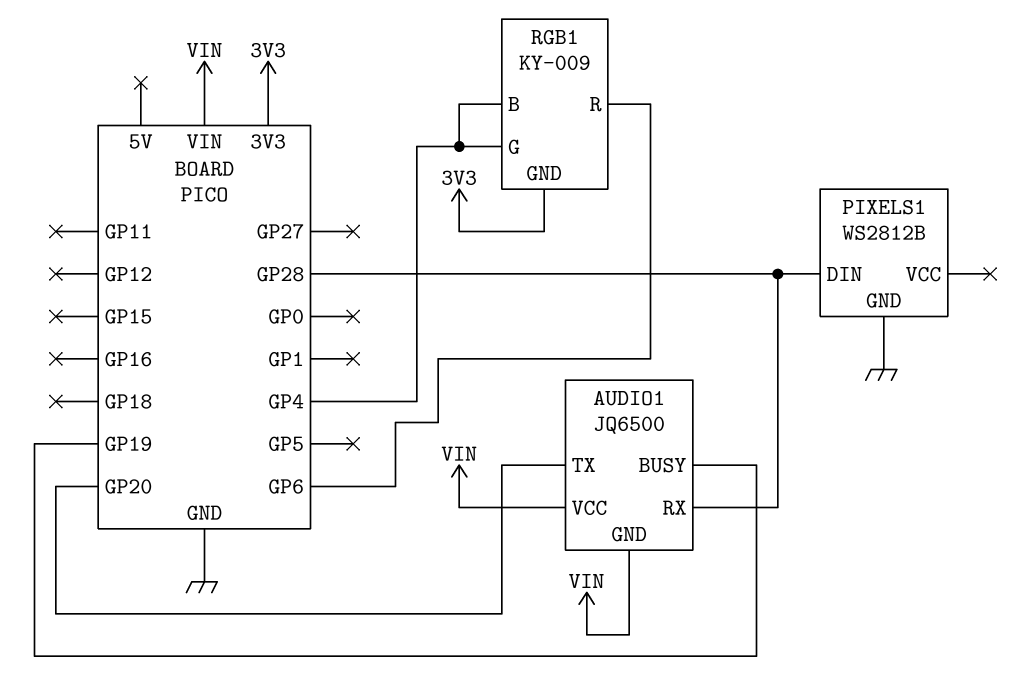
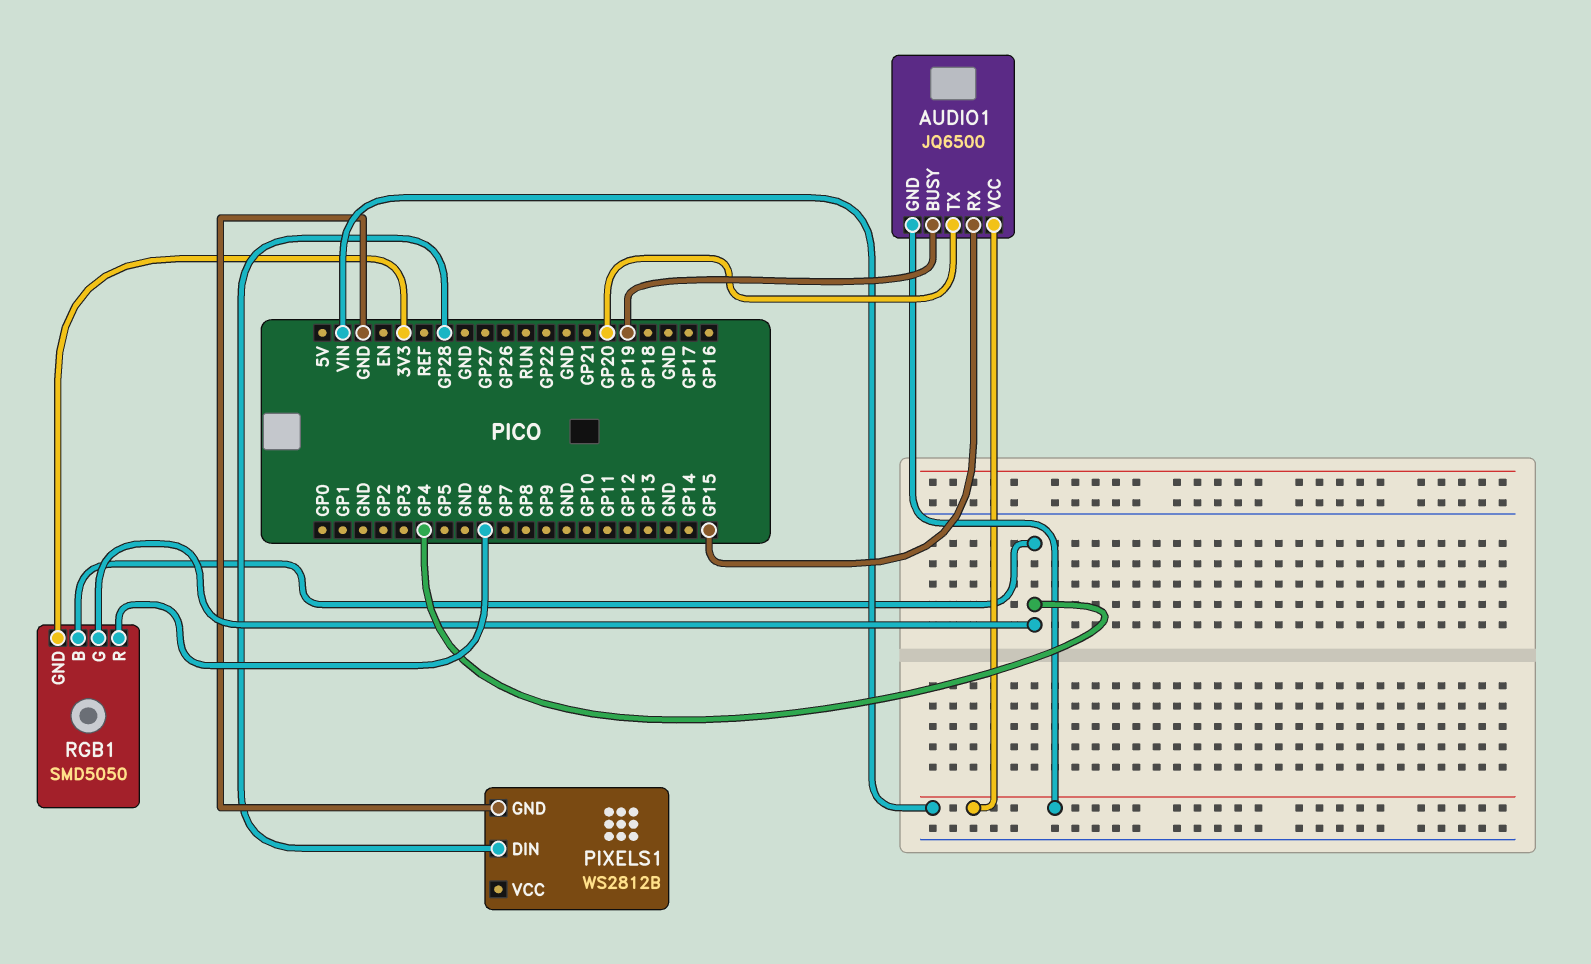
AUDIO1 pin RX: GP28 -> GP15
RGB1: KY-009 -> SMD5050

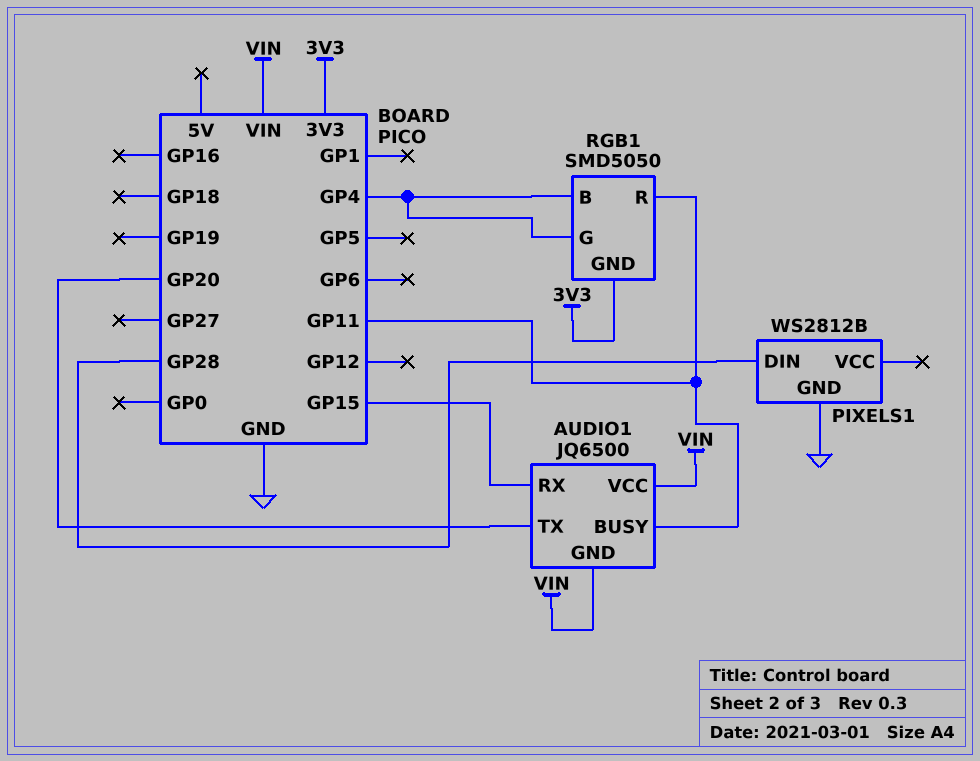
AUDIO1 pin BUSY: GP19 -> GP11
RGB1 pin R: GP6 -> GP11

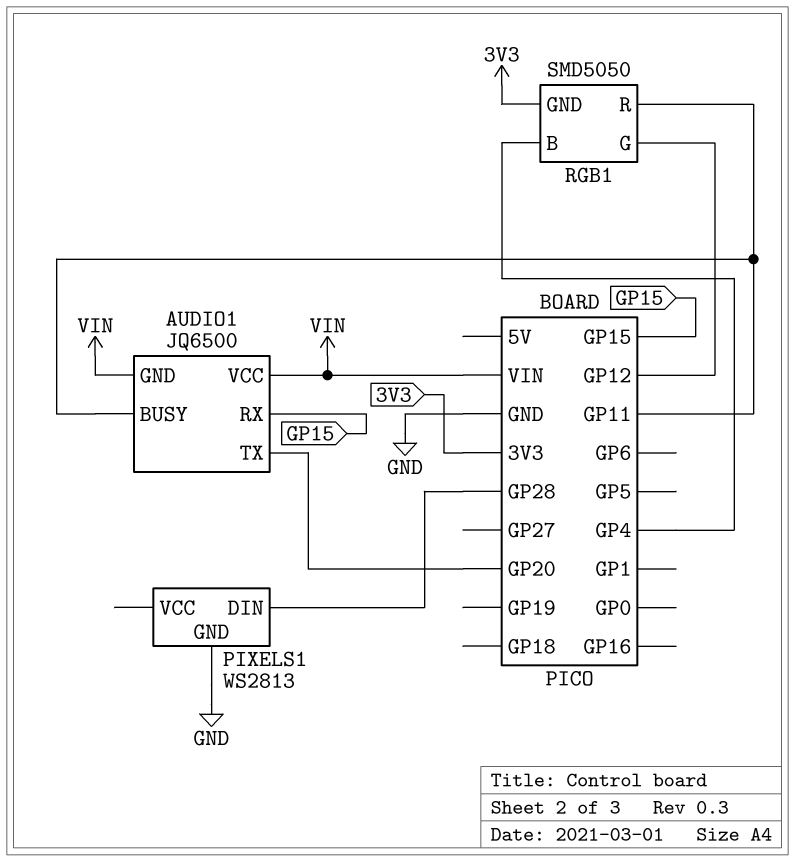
PIXELS1: WS2812B -> WS2813
RGB1 pin G: GP4 -> GP12

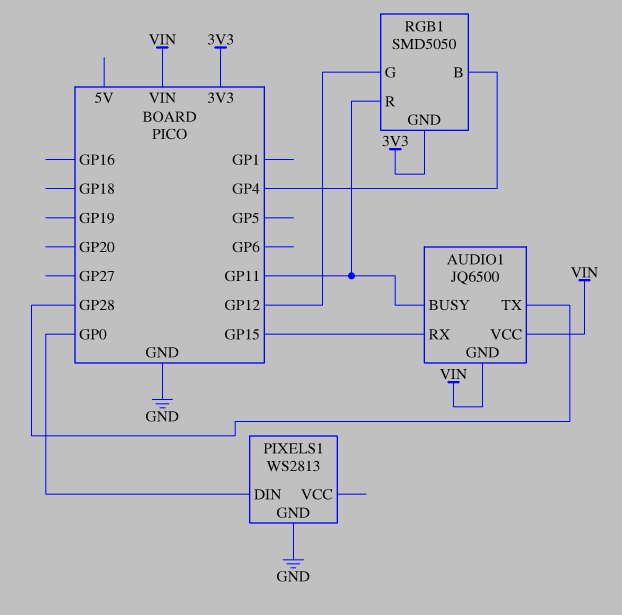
AUDIO1 pin TX: GP20 -> GP28
PIXELS1 pin DIN: GP28 -> GP0

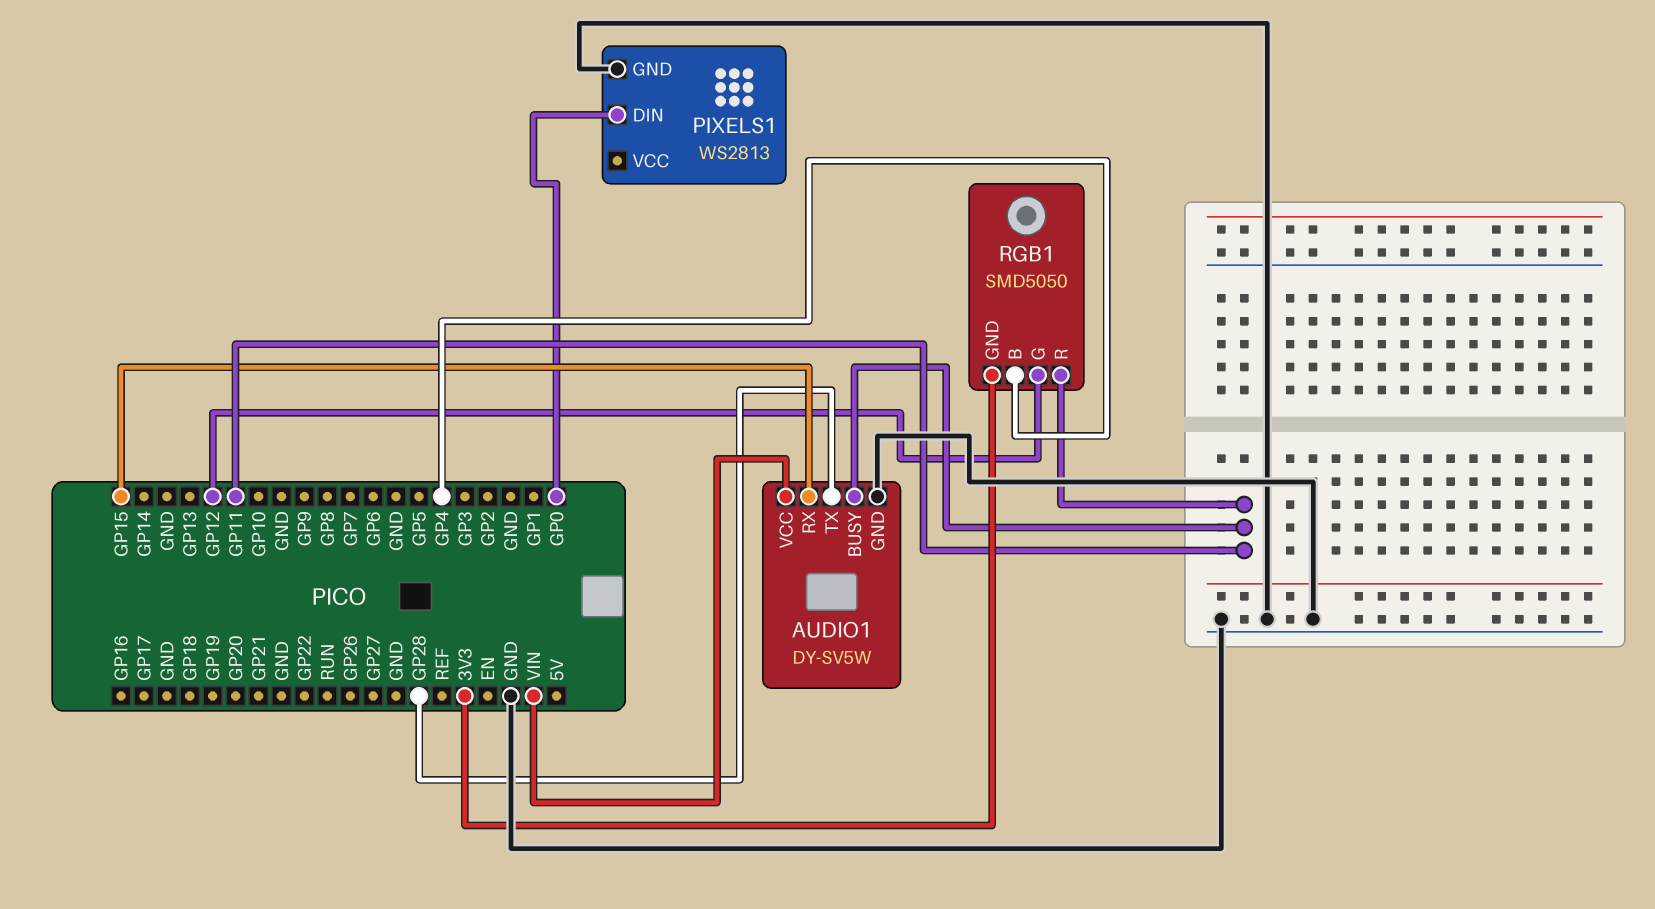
AUDIO1: JQ6500 -> DY-SV5W
AUDIO1 pin GND: VIN -> GND

